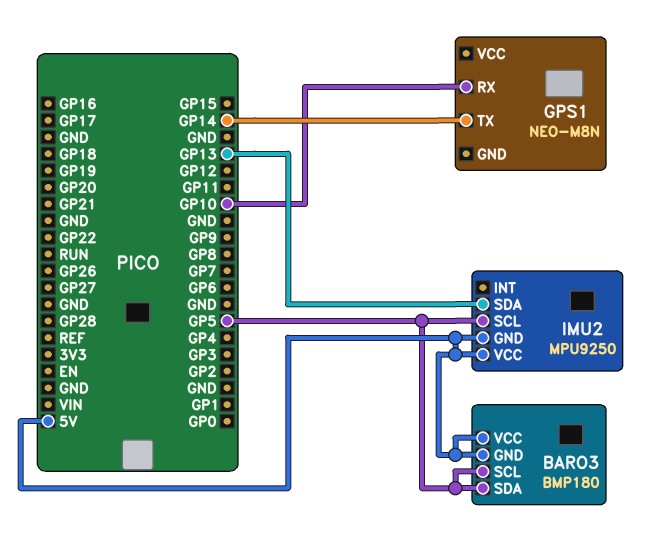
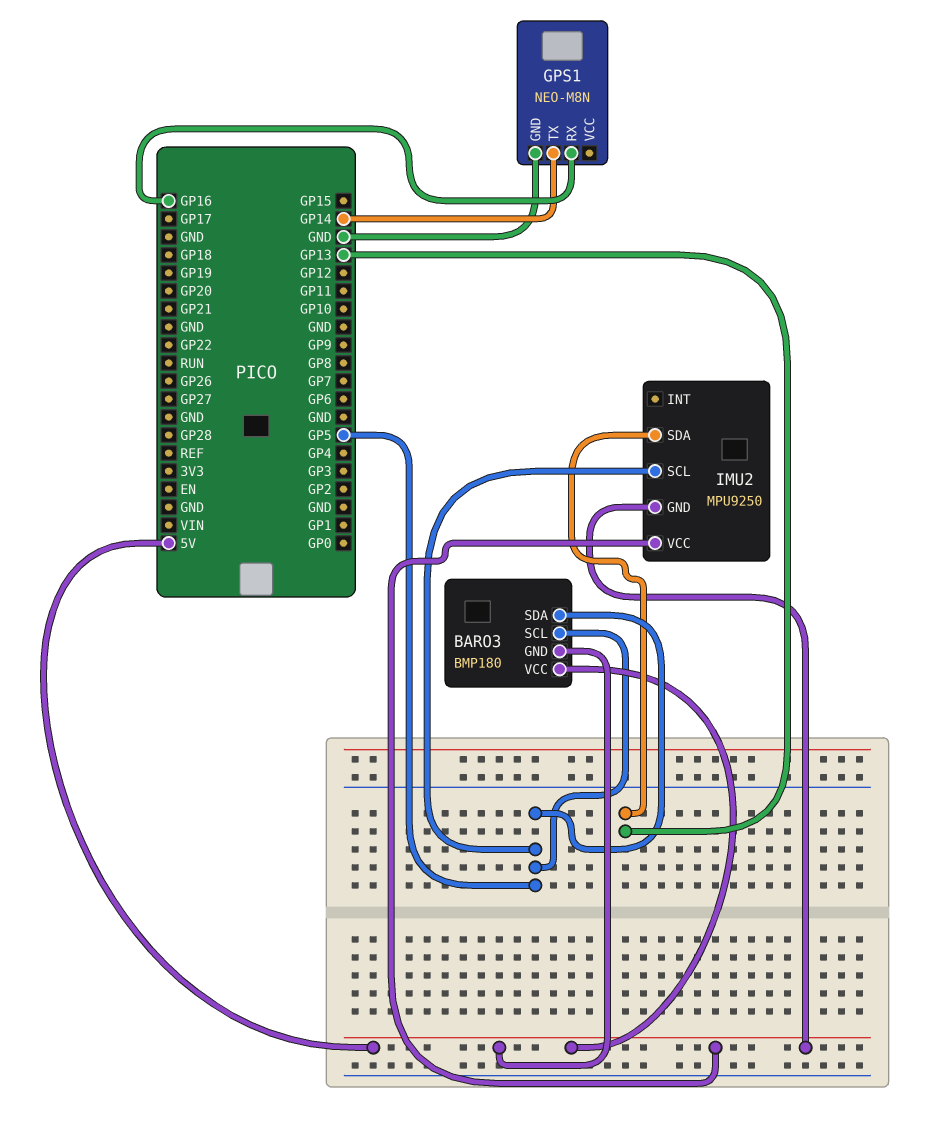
GPS1 pin GND: none -> GND
GPS1 pin RX: GP10 -> GP16

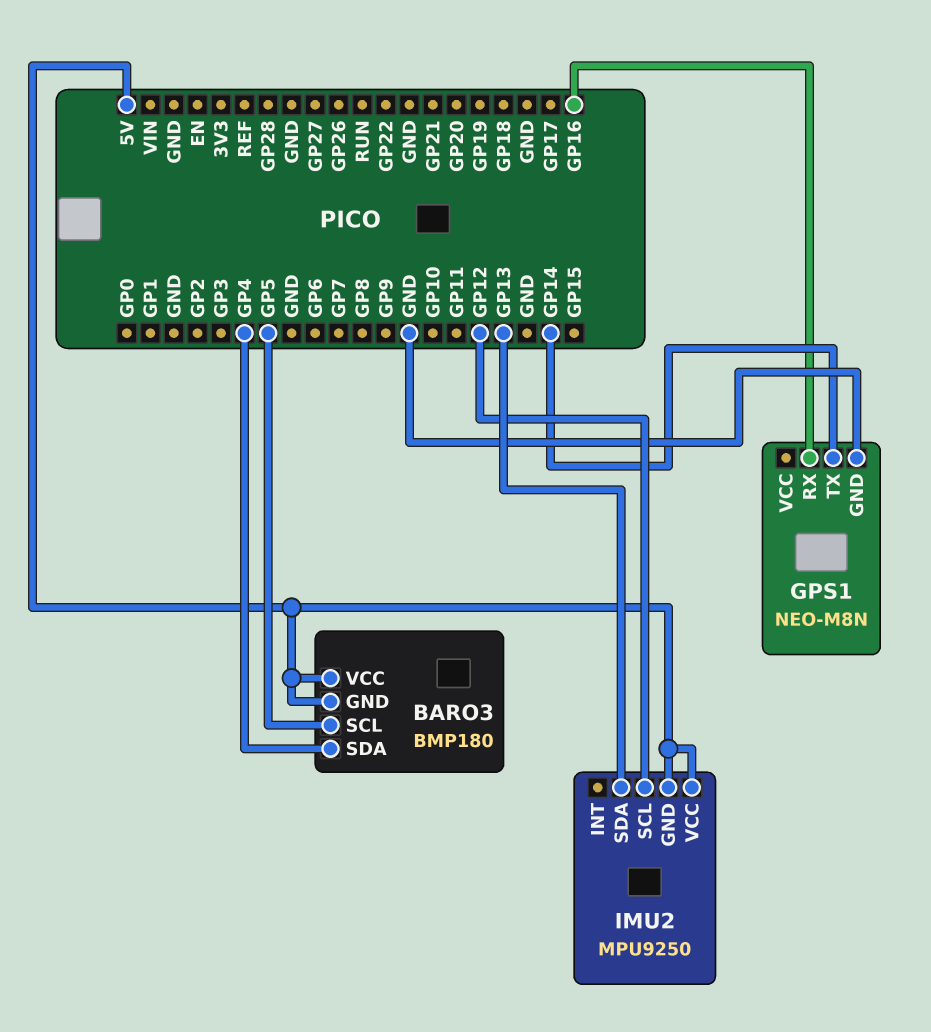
BARO3 pin SDA: GP5 -> GP4
IMU2 pin SCL: GP5 -> GP12

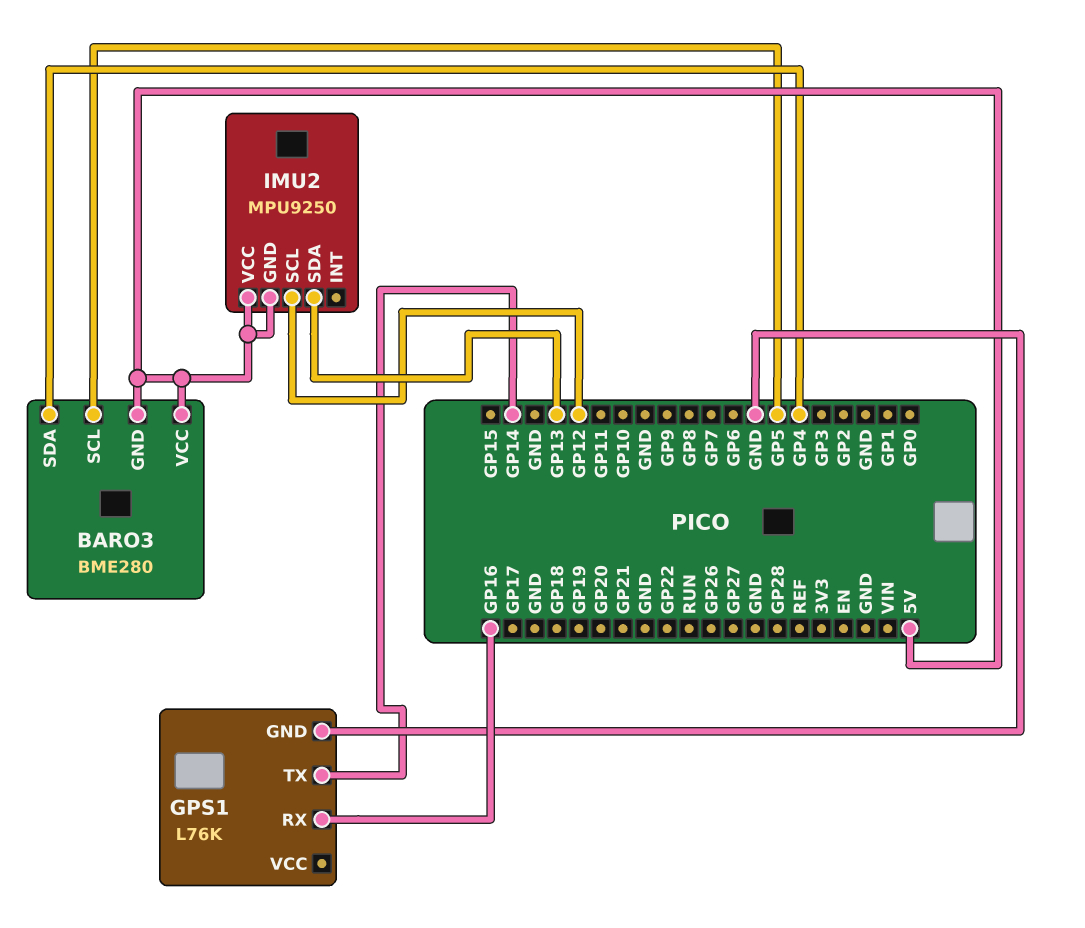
BARO3: BMP180 -> BME280
GPS1: NEO-M8N -> L76K

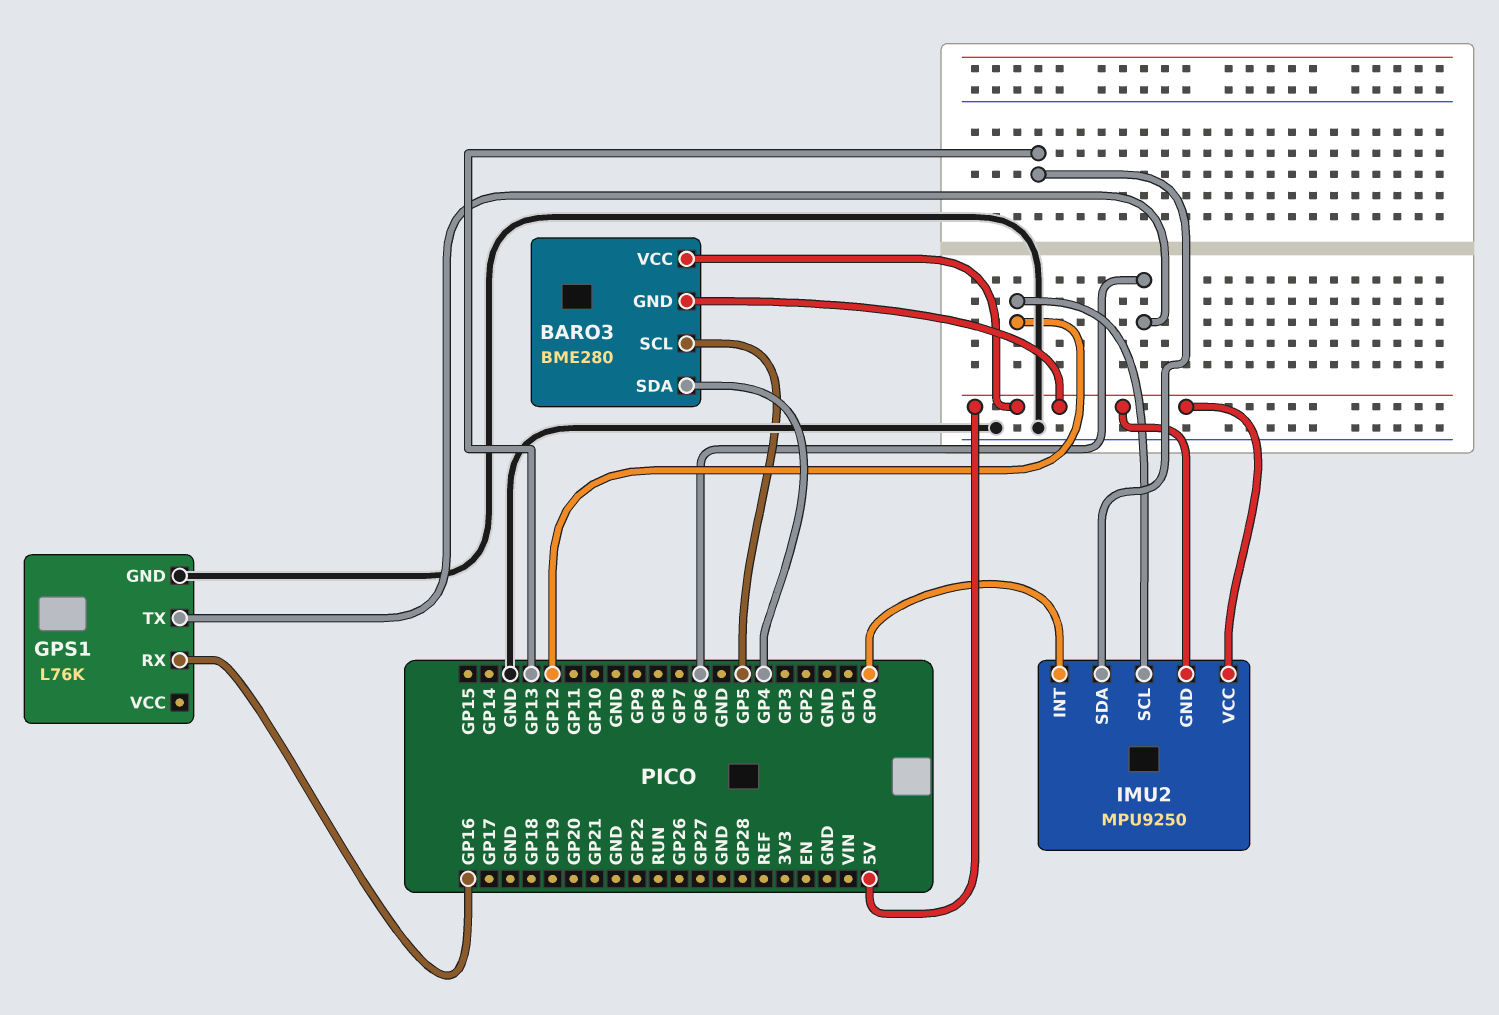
GPS1 pin TX: GP14 -> GP6
IMU2 pin INT: none -> GP0

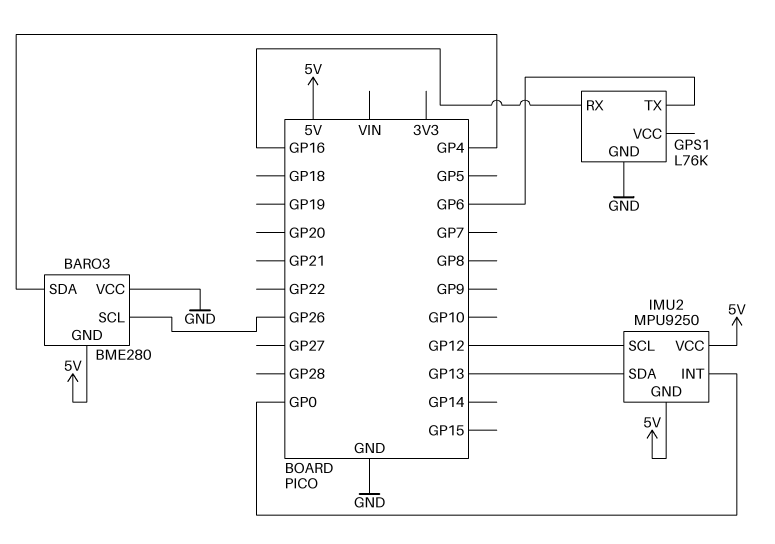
BARO3 pin SCL: GP5 -> GP26
BARO3 pin VCC: 5V -> GND

